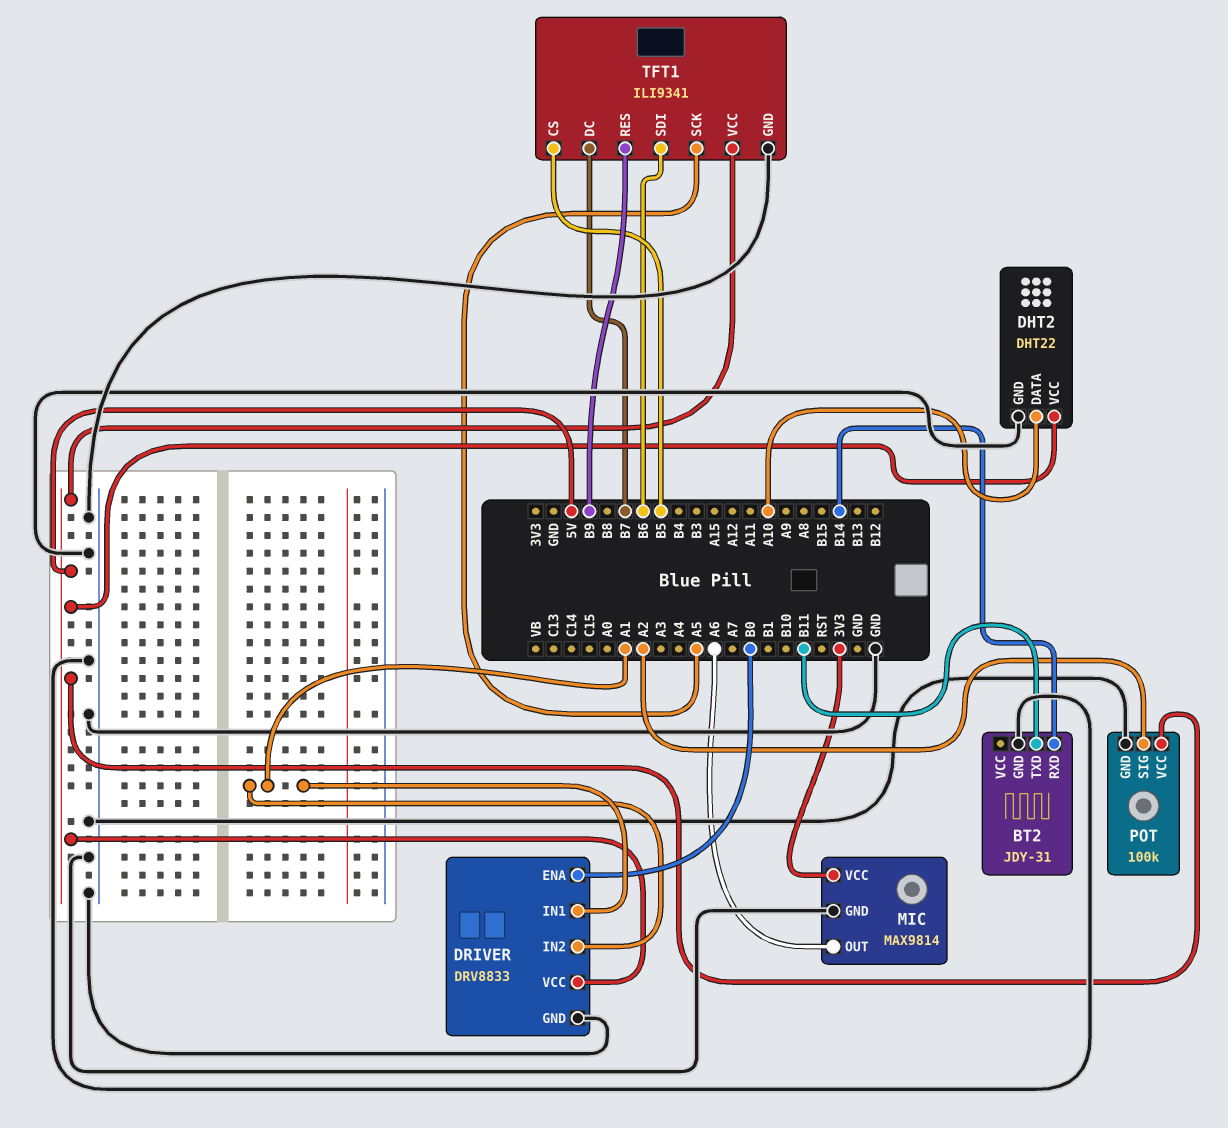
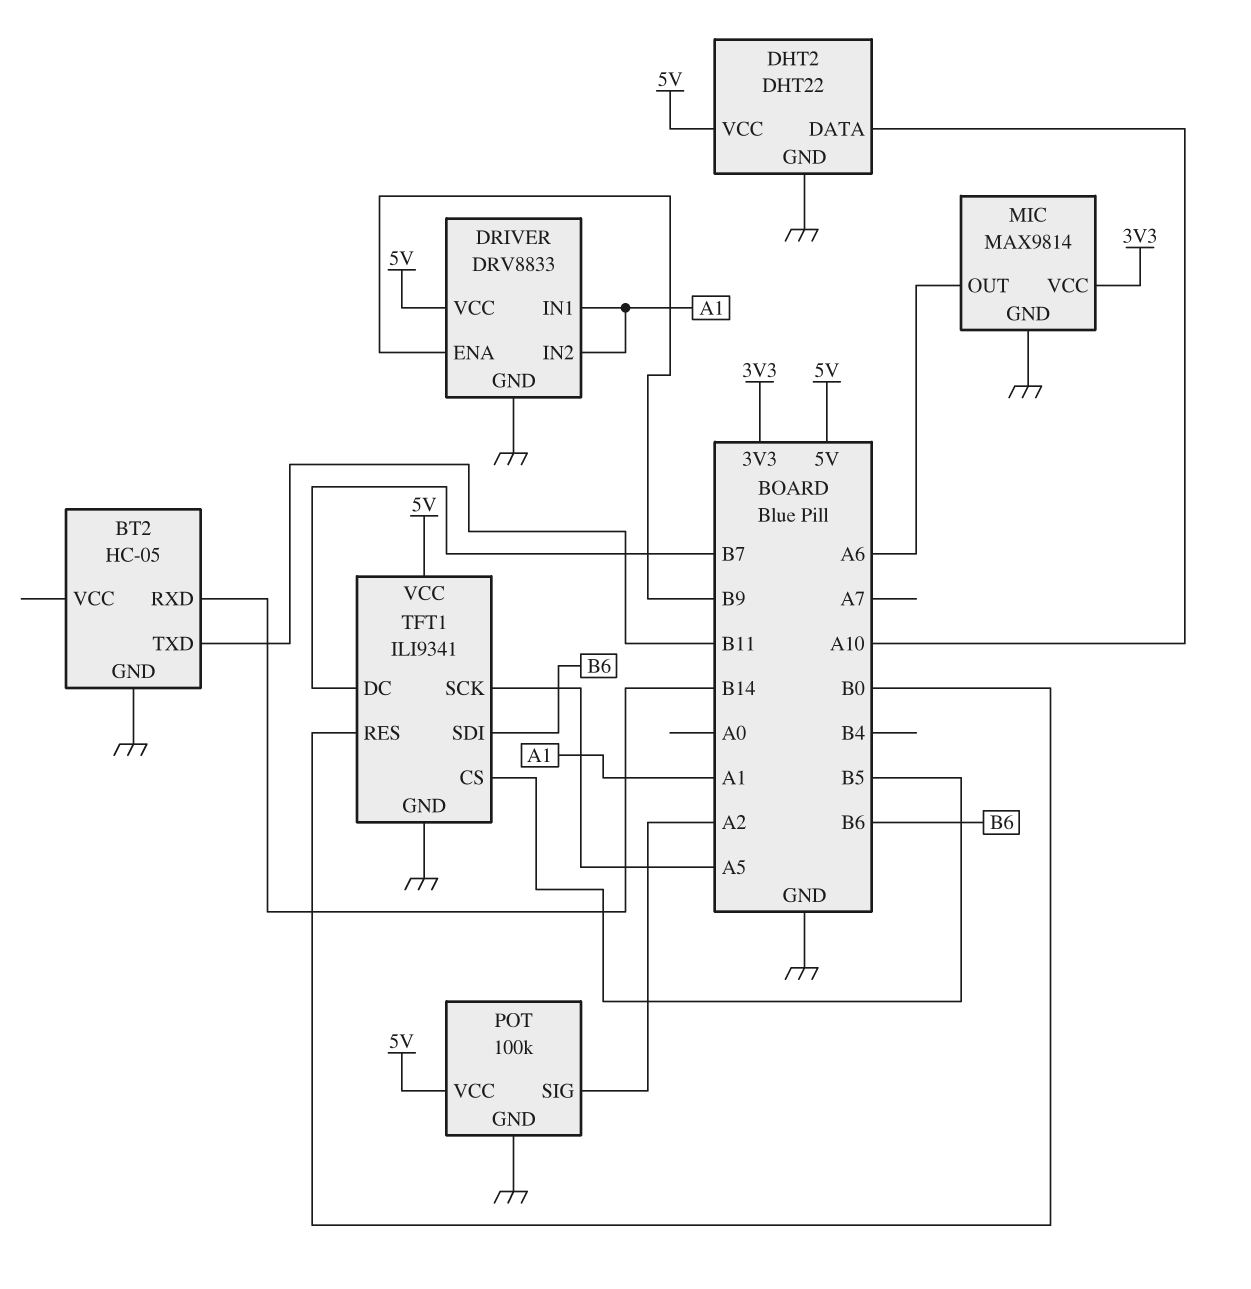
BT2: JDY-31 -> HC-05
DRIVER pin ENA: B0 -> B9
TFT1 pin RES: B9 -> B0

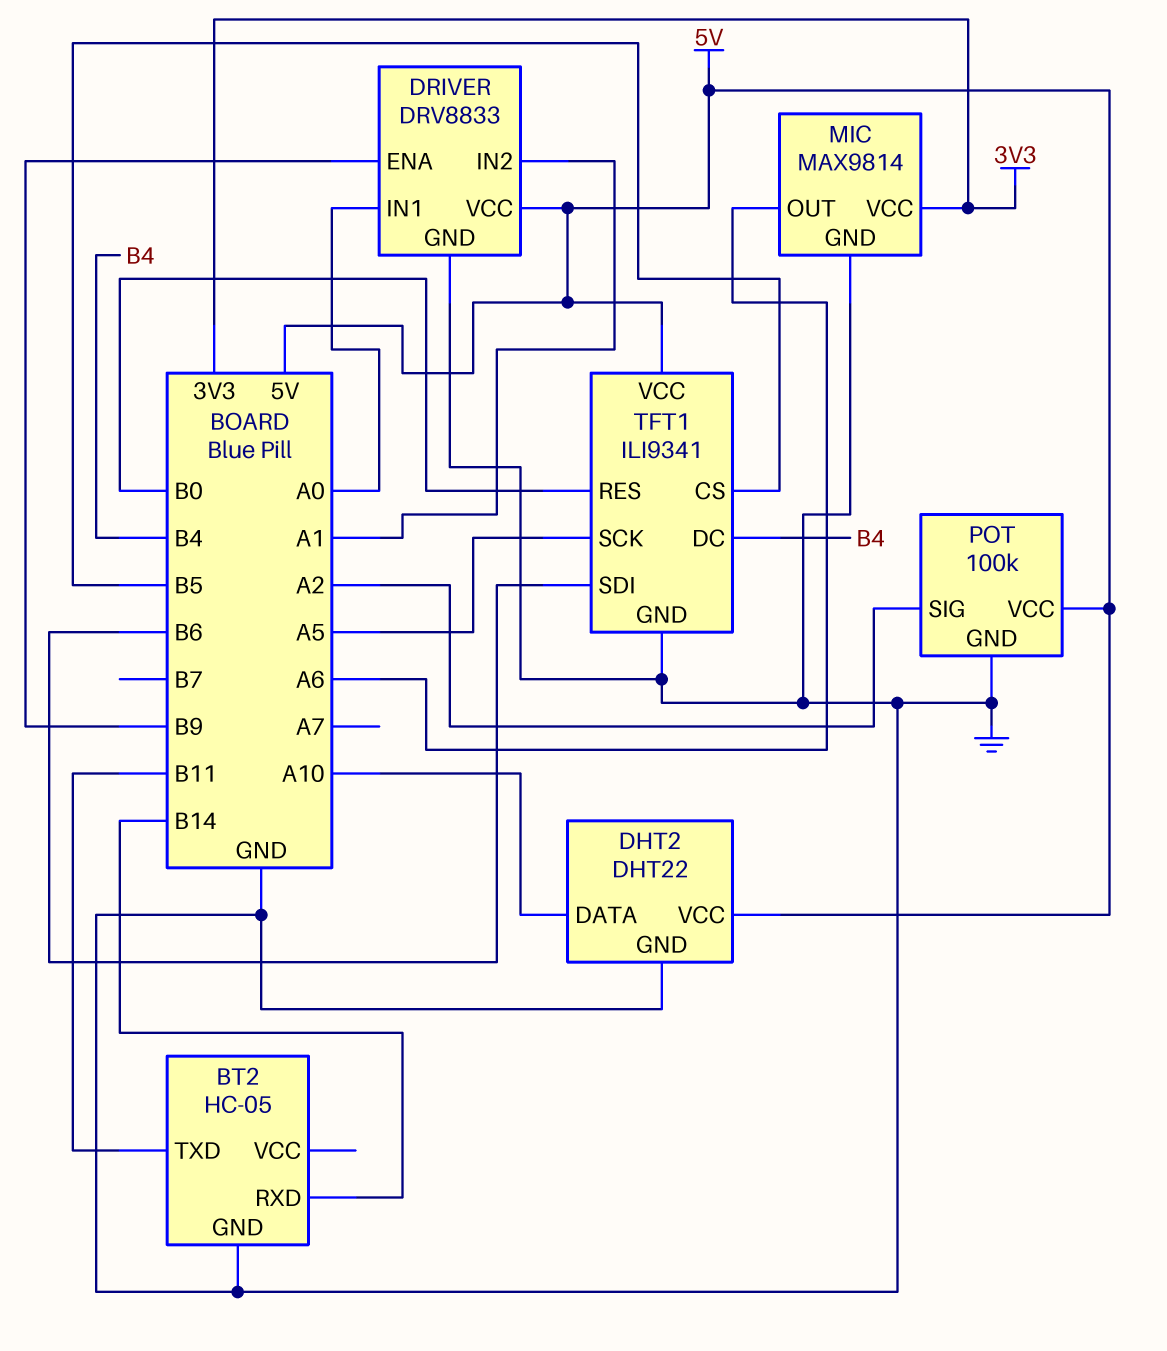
DRIVER pin IN1: A1 -> A0
TFT1 pin DC: B7 -> B4

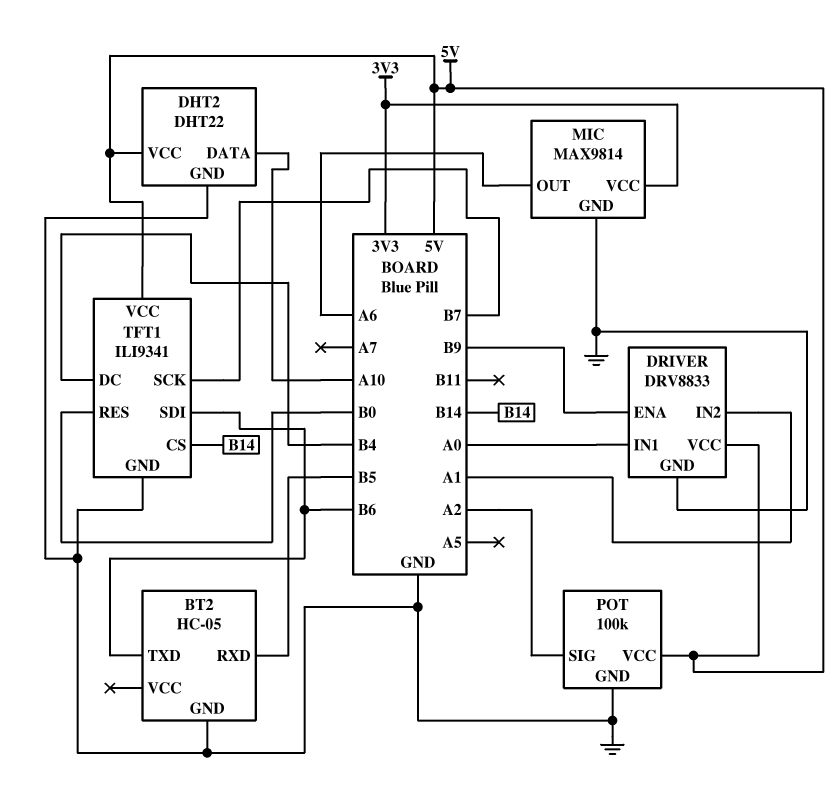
BT2 pin RXD: B14 -> B5
BT2 pin TXD: B11 -> B6
TFT1 pin CS: B5 -> B14
TFT1 pin SCK: A5 -> B7

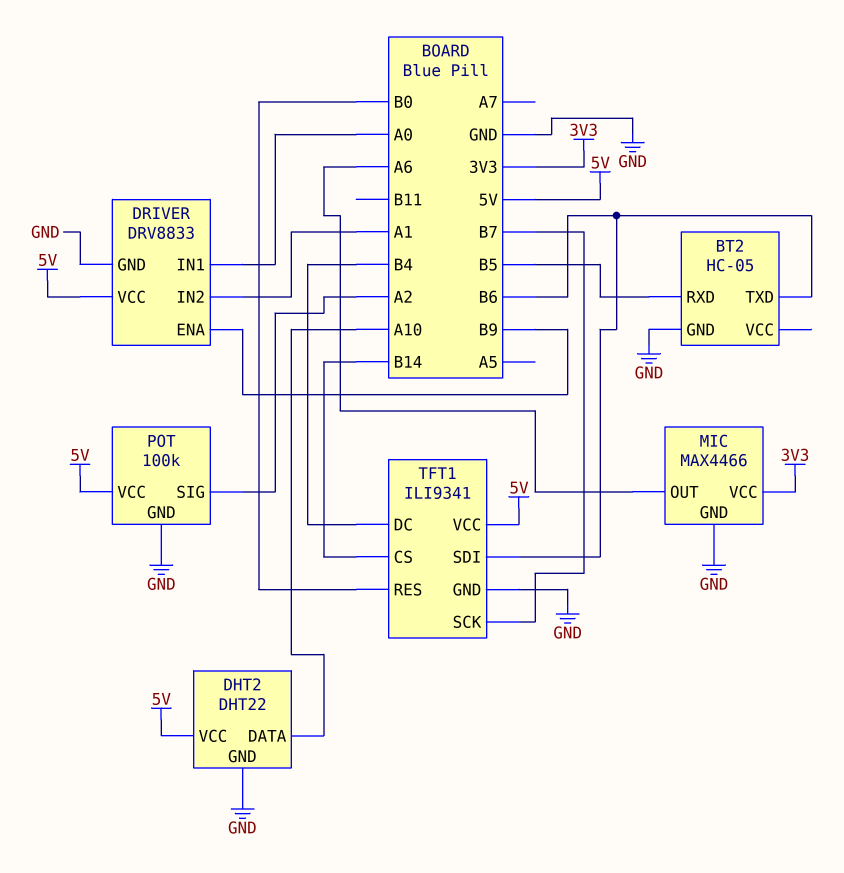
MIC: MAX9814 -> MAX4466

